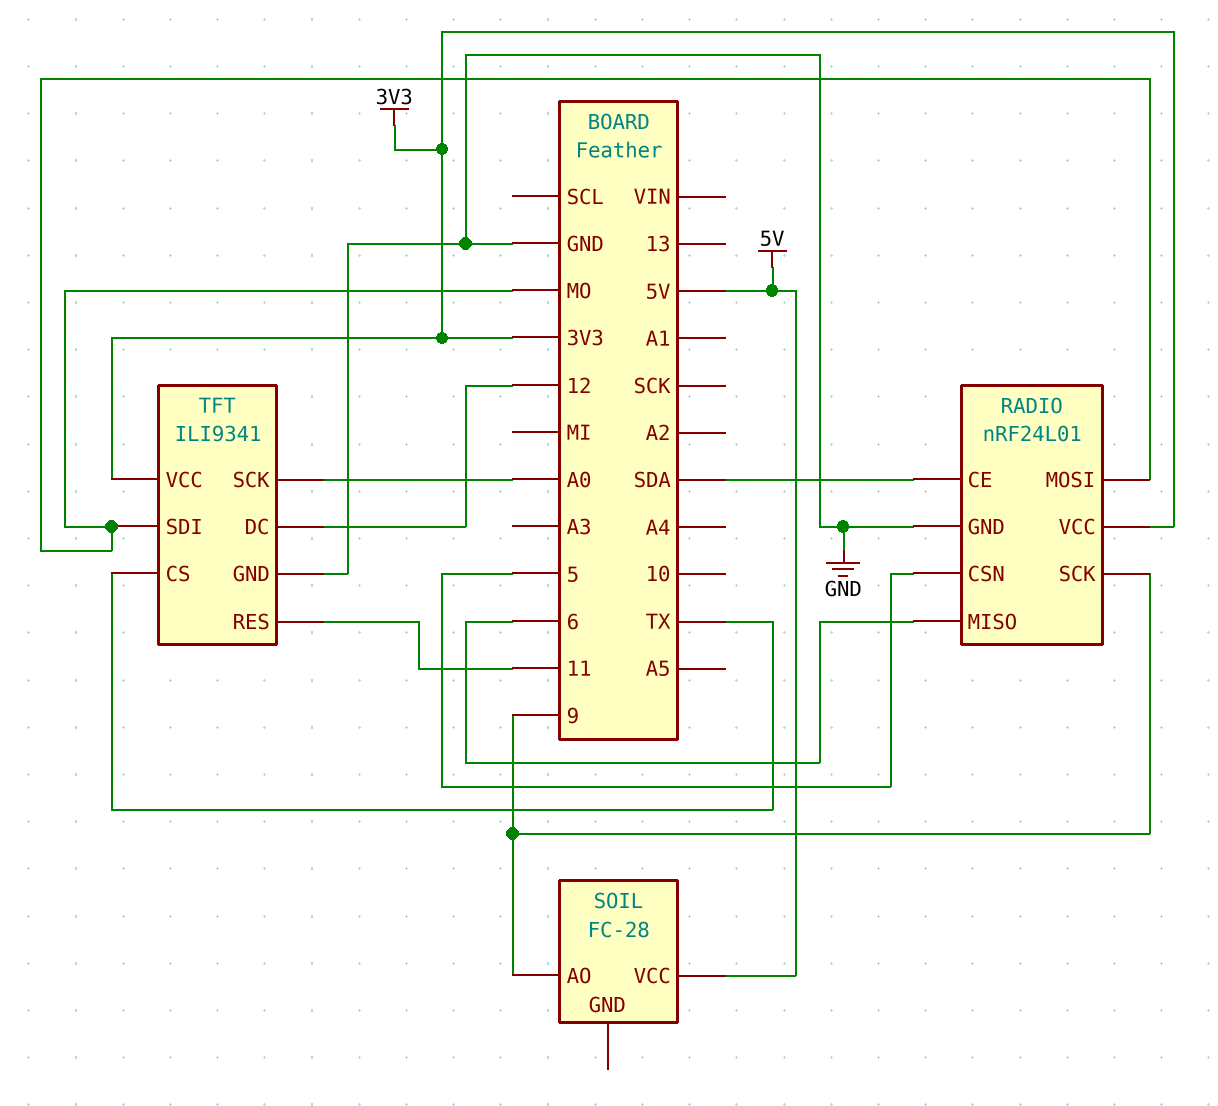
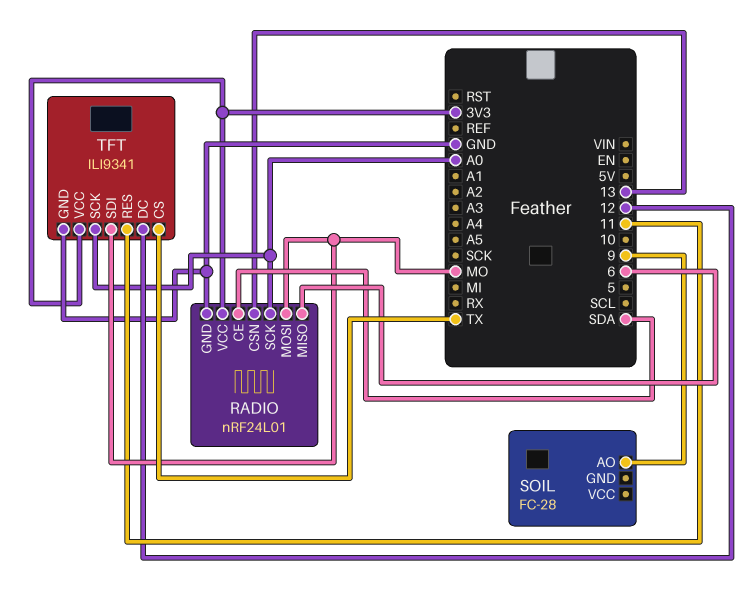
RADIO pin CSN: 5 -> 13
RADIO pin SCK: 9 -> A0
SOIL pin VCC: 5V -> none

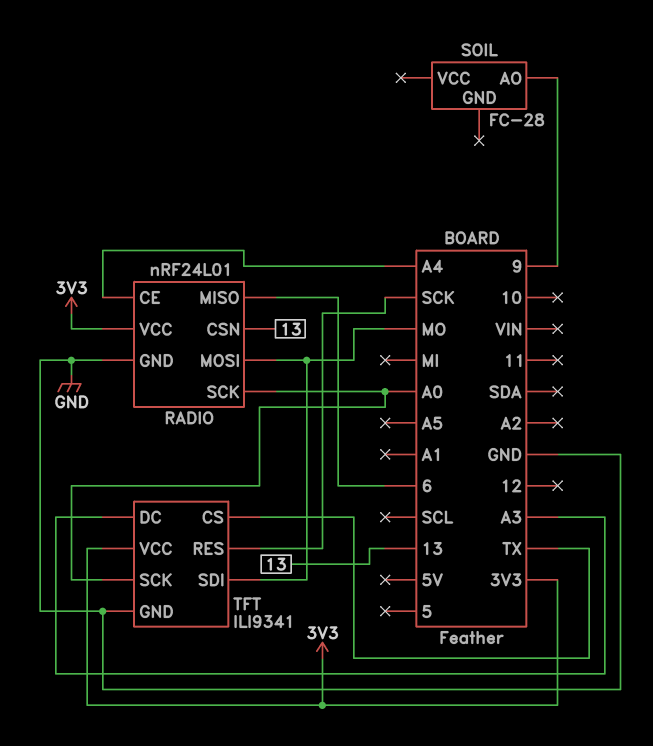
RADIO pin CE: SDA -> A4
TFT pin DC: 12 -> A3
TFT pin RES: 11 -> SCK

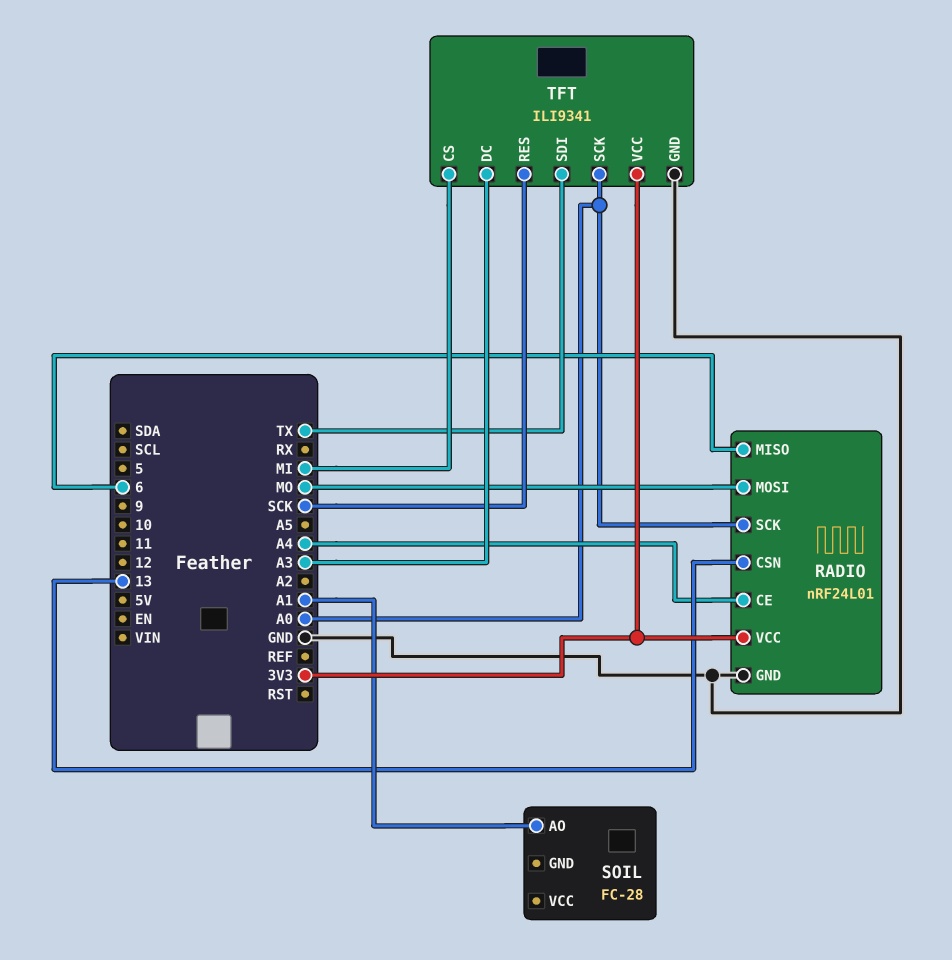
SOIL pin AO: 9 -> A1
TFT pin CS: TX -> MI
TFT pin SDI: MO -> TX

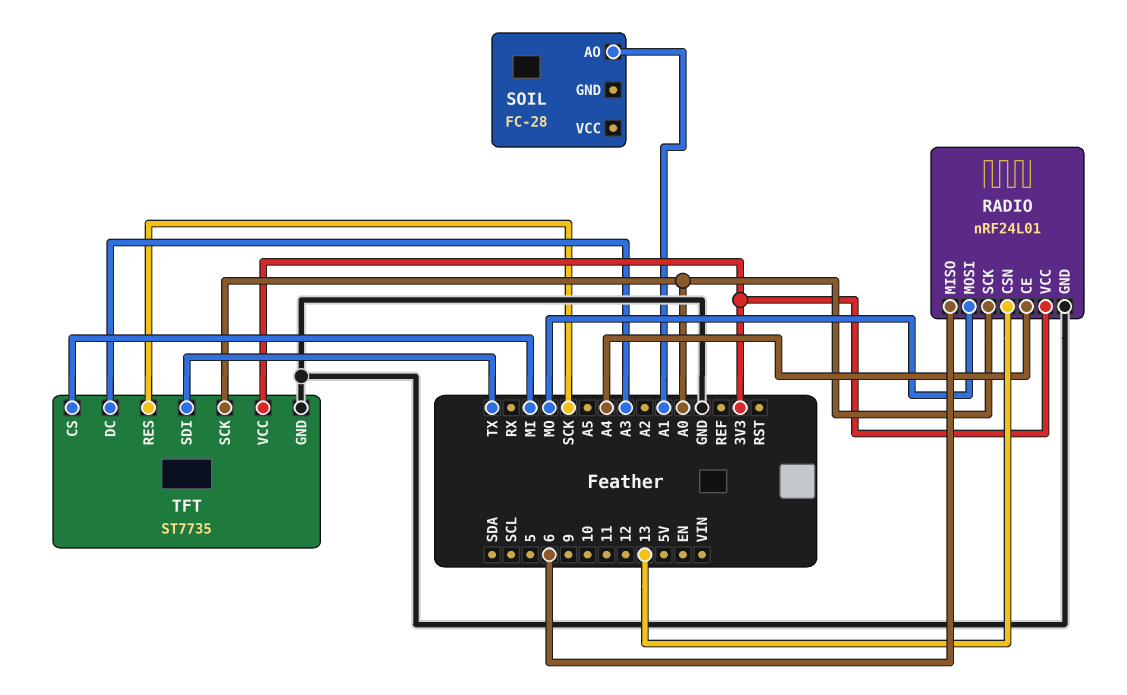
TFT: ILI9341 -> ST7735

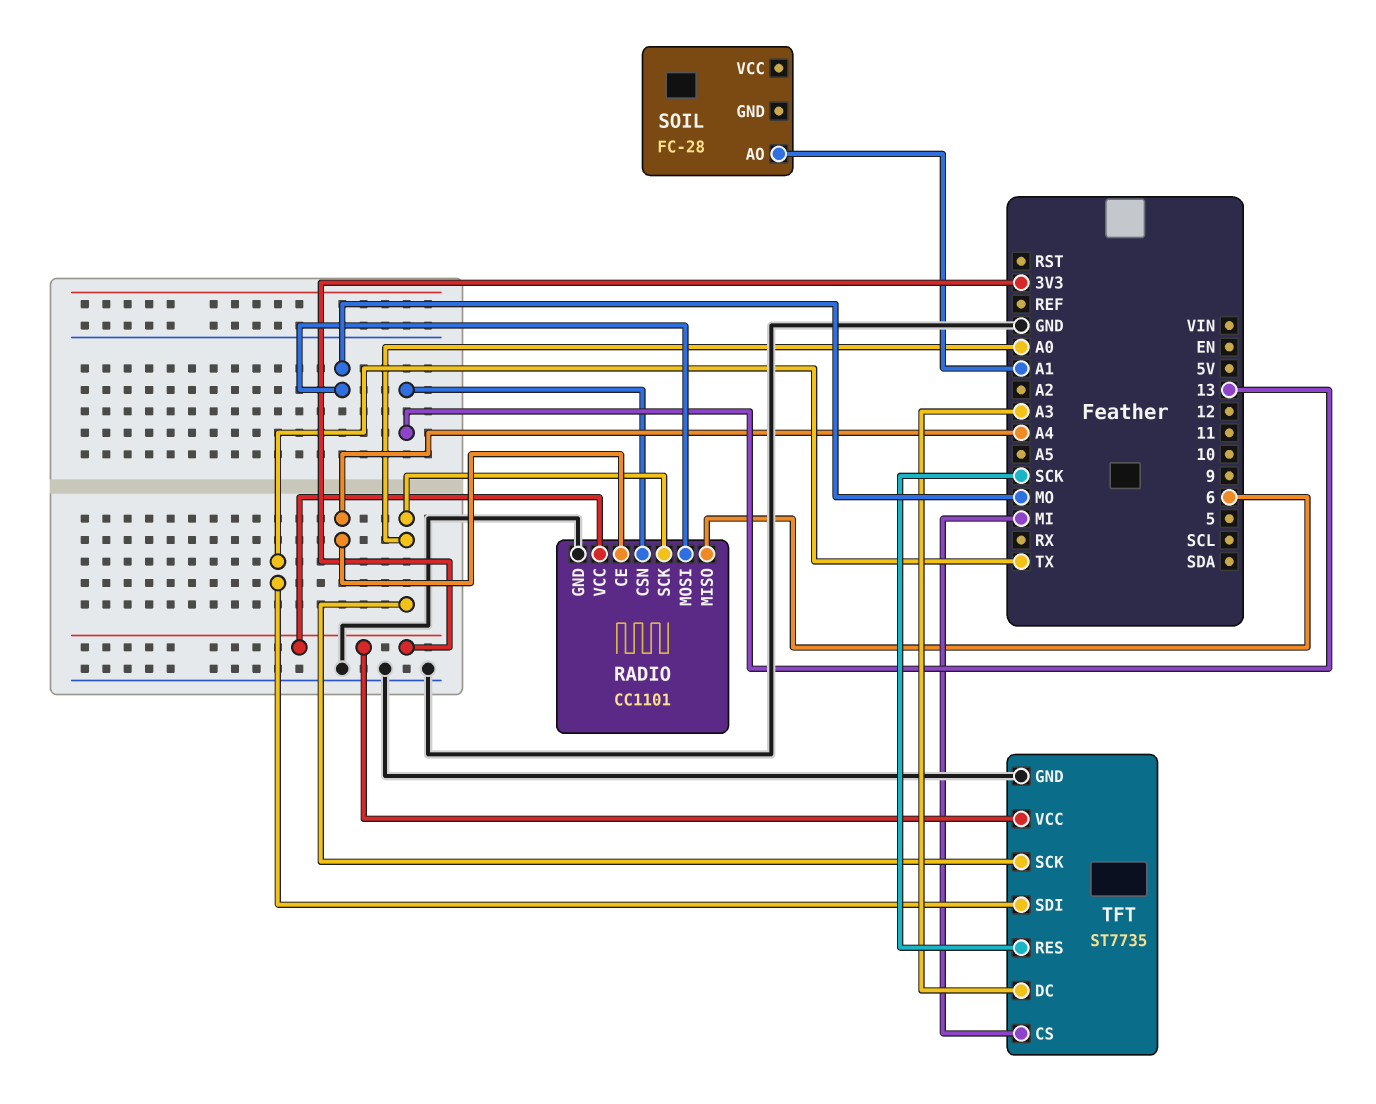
RADIO: nRF24L01 -> CC1101

